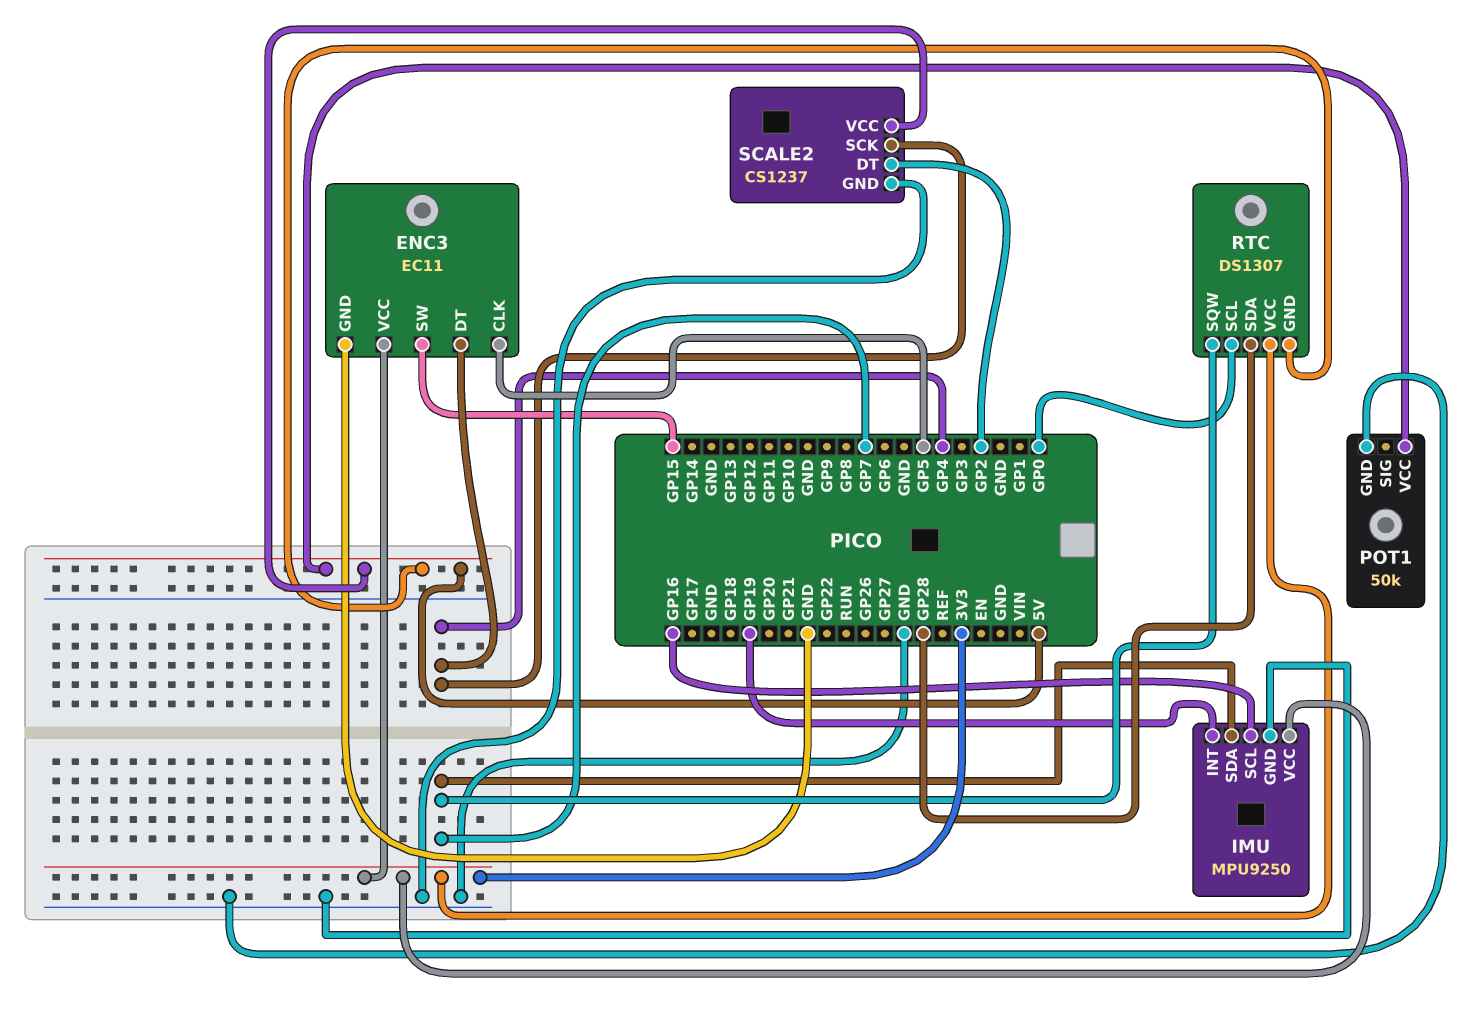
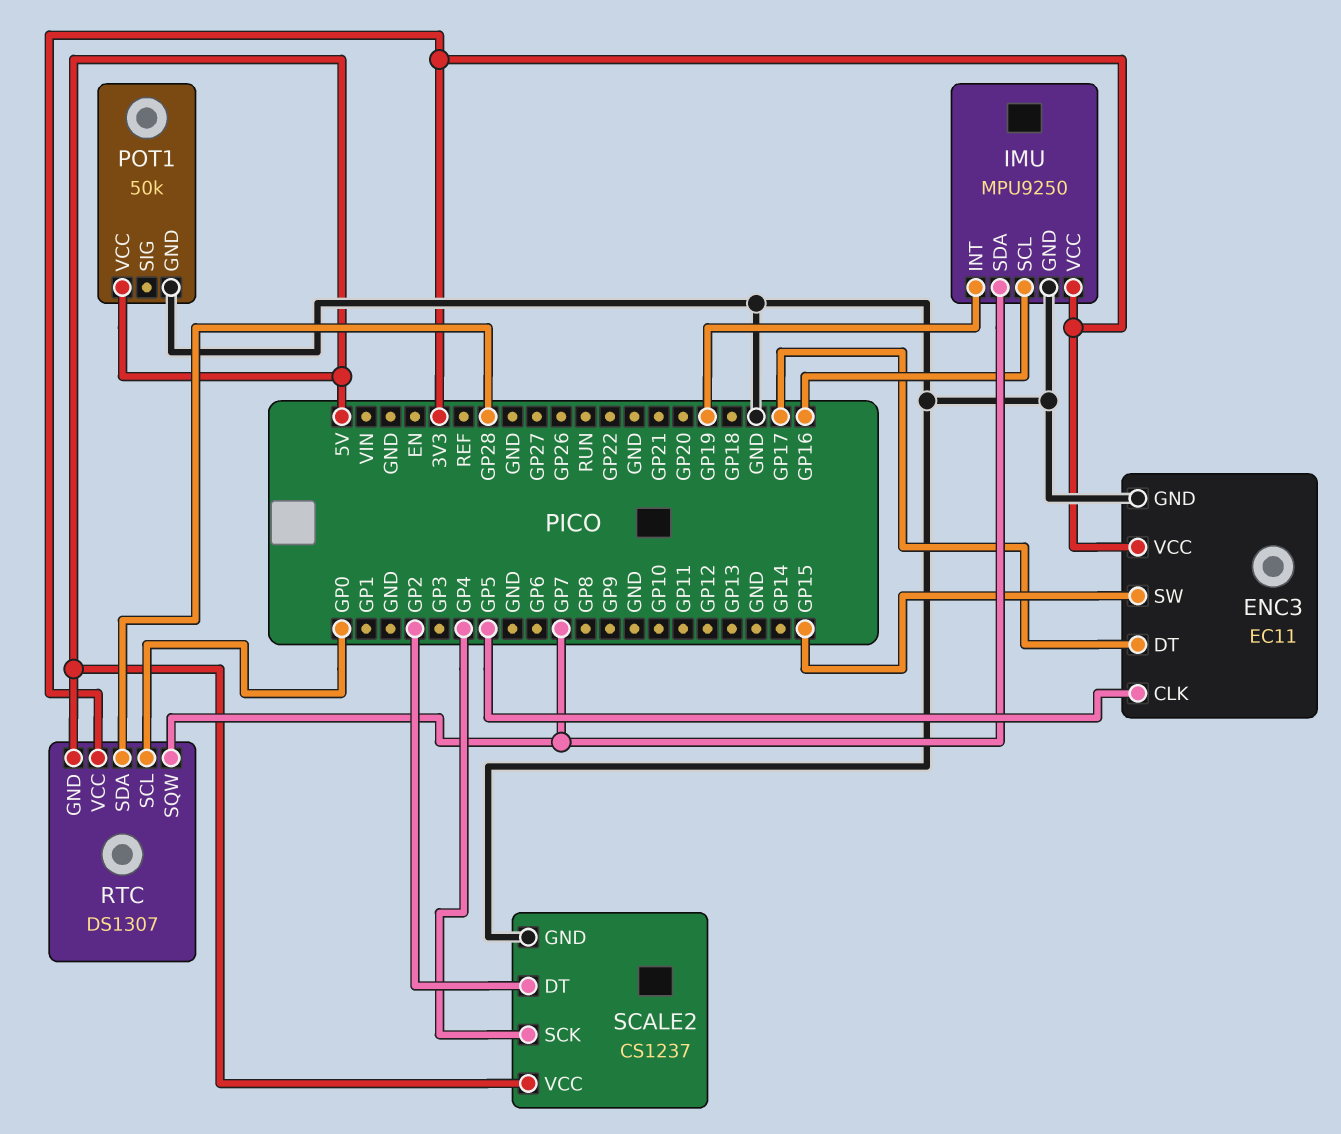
ENC3 pin DT: GP4 -> GP17

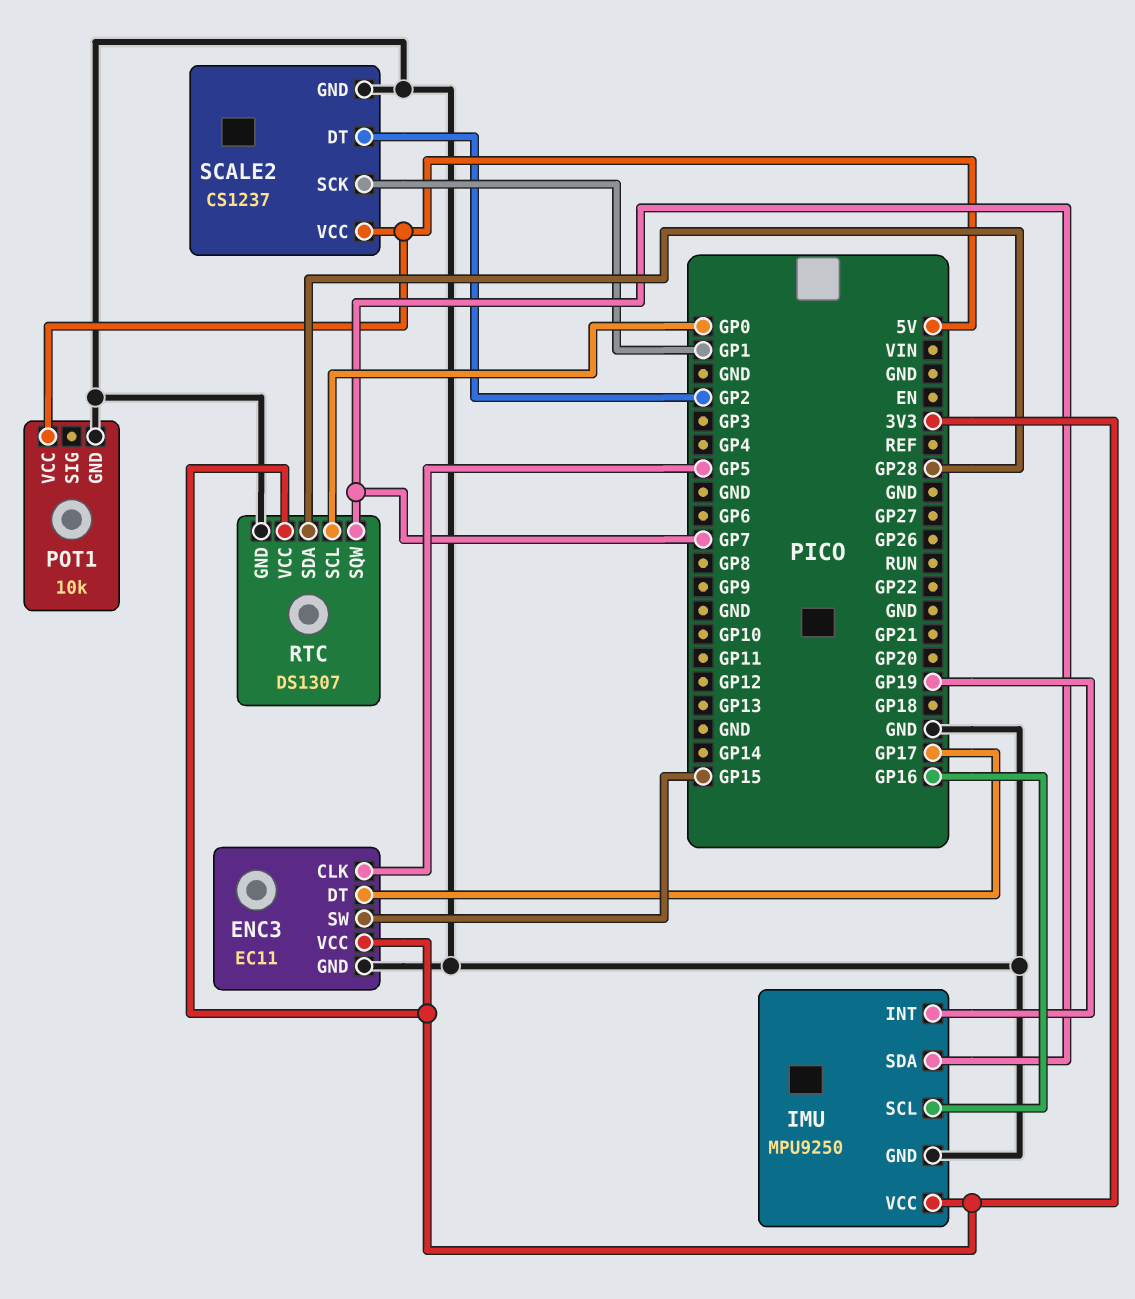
POT1: 50k -> 10k
RTC pin GND: 5V -> GND
SCALE2 pin SCK: GP4 -> GP1

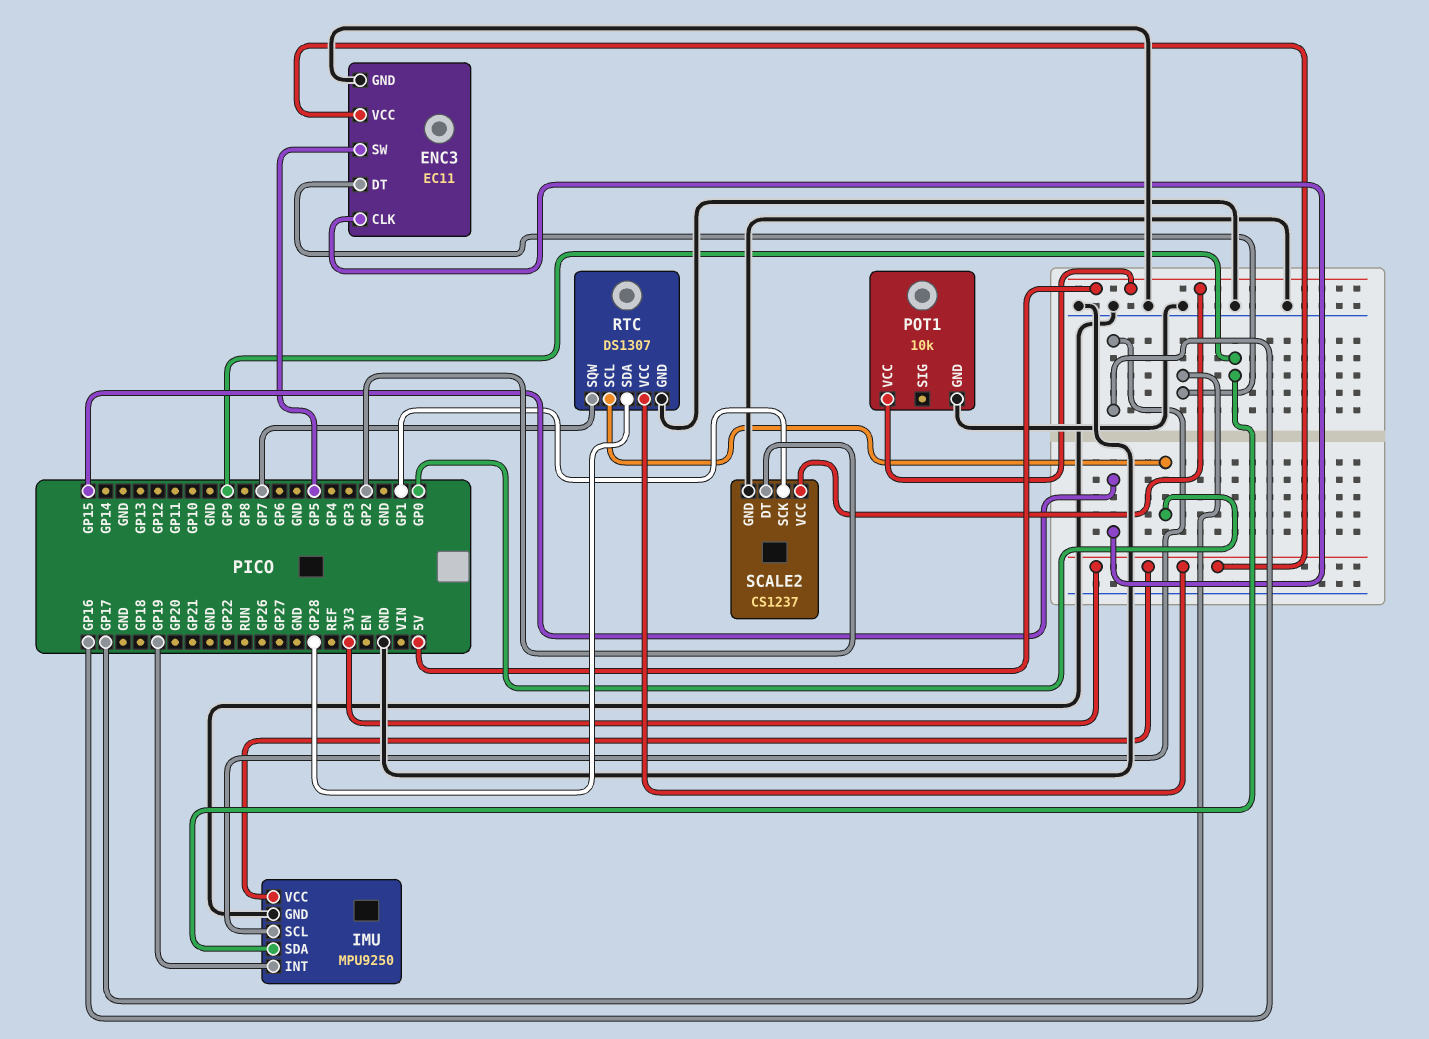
ENC3 pin CLK: GP5 -> GP15
ENC3 pin SW: GP15 -> GP5
IMU pin SDA: GP7 -> GP9

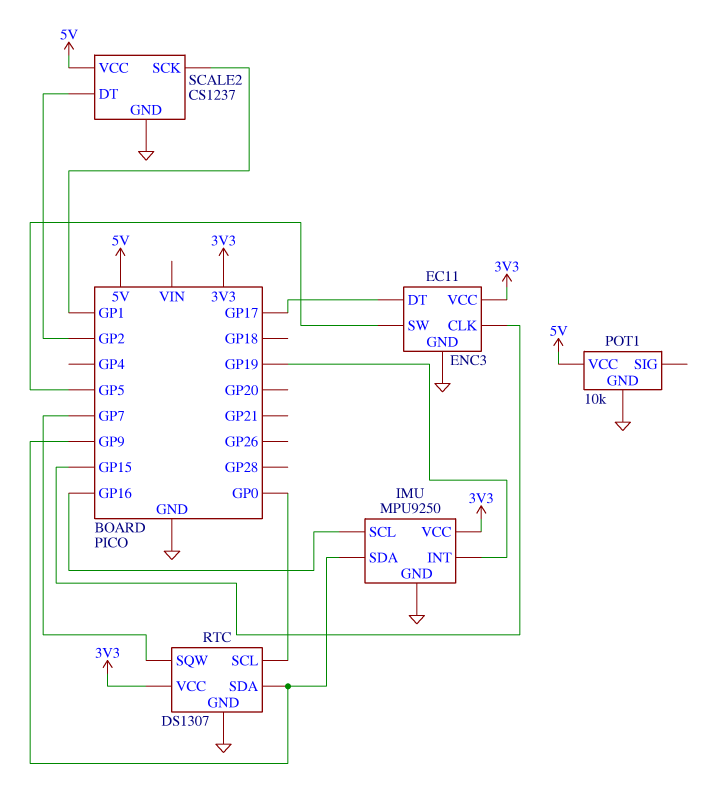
RTC pin SDA: GP28 -> GP9

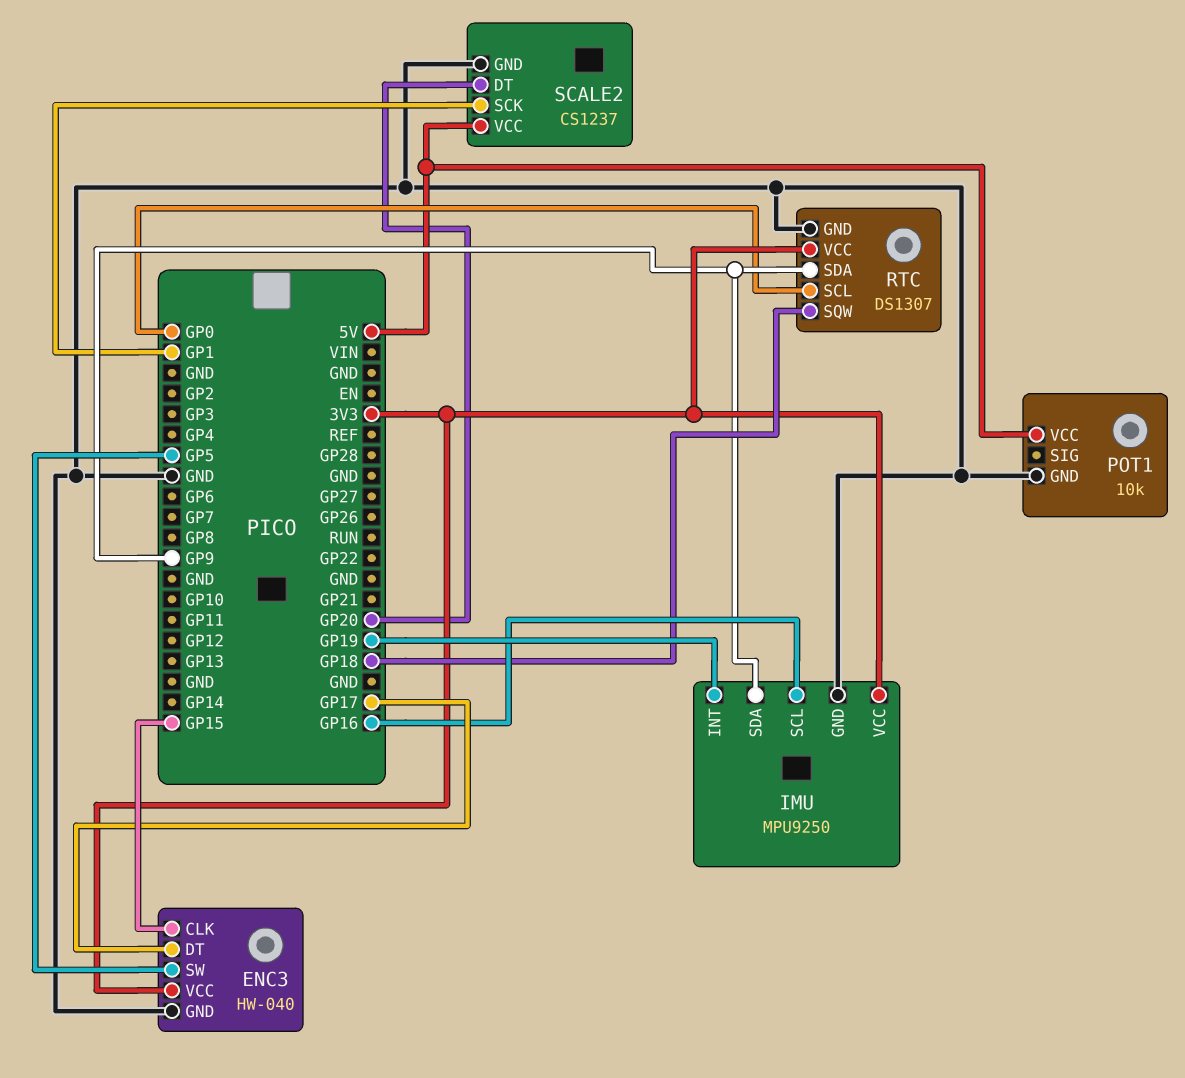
ENC3: EC11 -> HW-040
RTC pin SQW: GP7 -> GP18
SCALE2 pin DT: GP2 -> GP20

